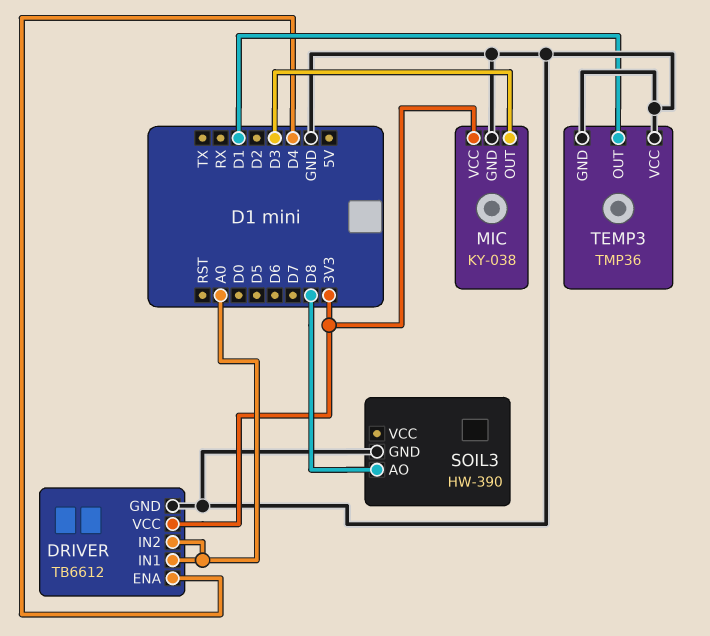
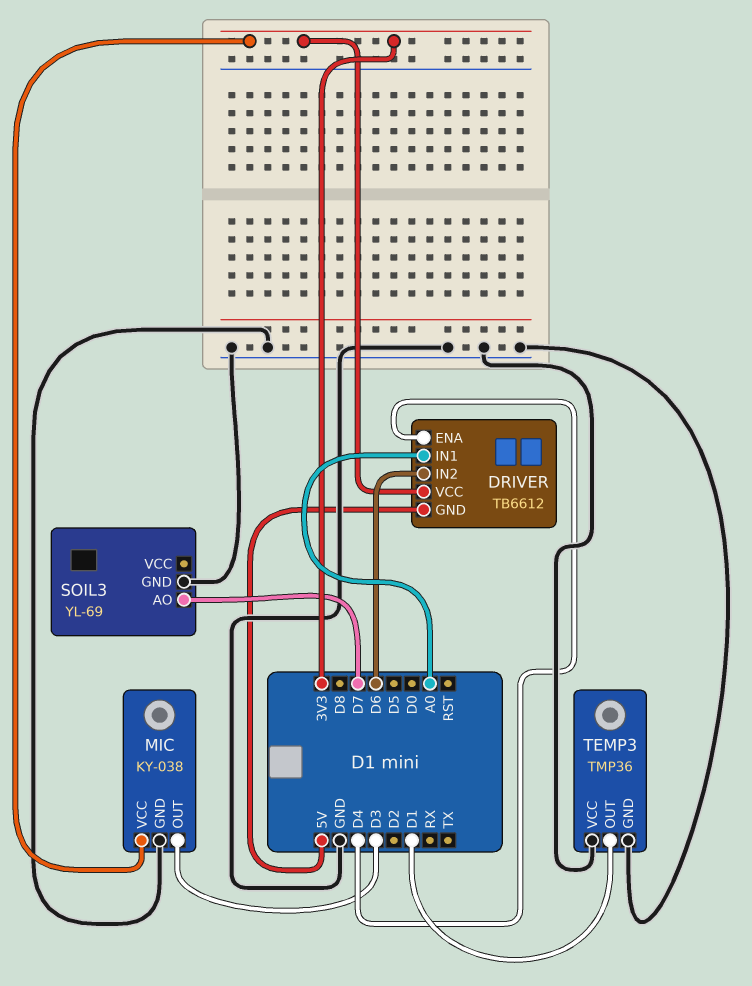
DRIVER pin GND: GND -> 5V
DRIVER pin IN2: A0 -> D6
SOIL3: HW-390 -> YL-69
SOIL3 pin AO: D8 -> D7

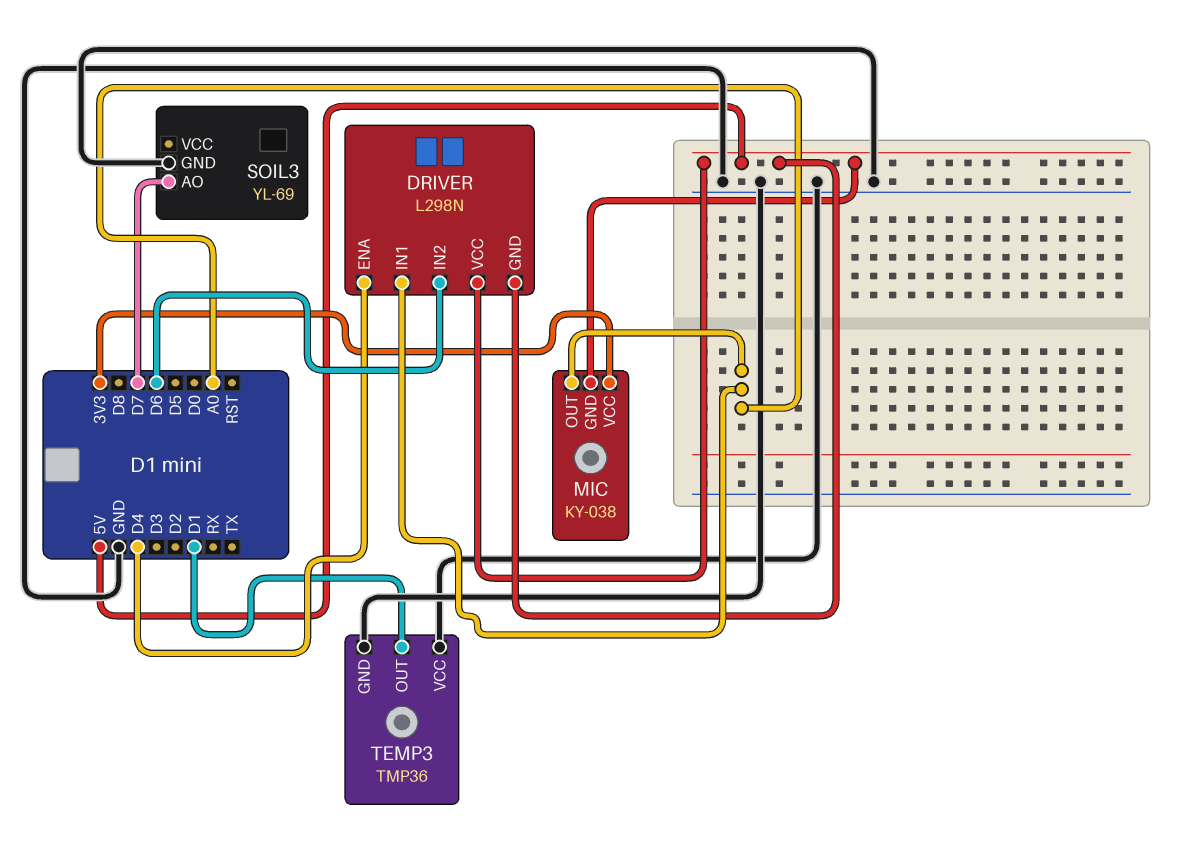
DRIVER: TB6612 -> L298N
DRIVER pin VCC: 3V3 -> 5V
MIC pin GND: GND -> 5V
MIC pin OUT: D3 -> A0

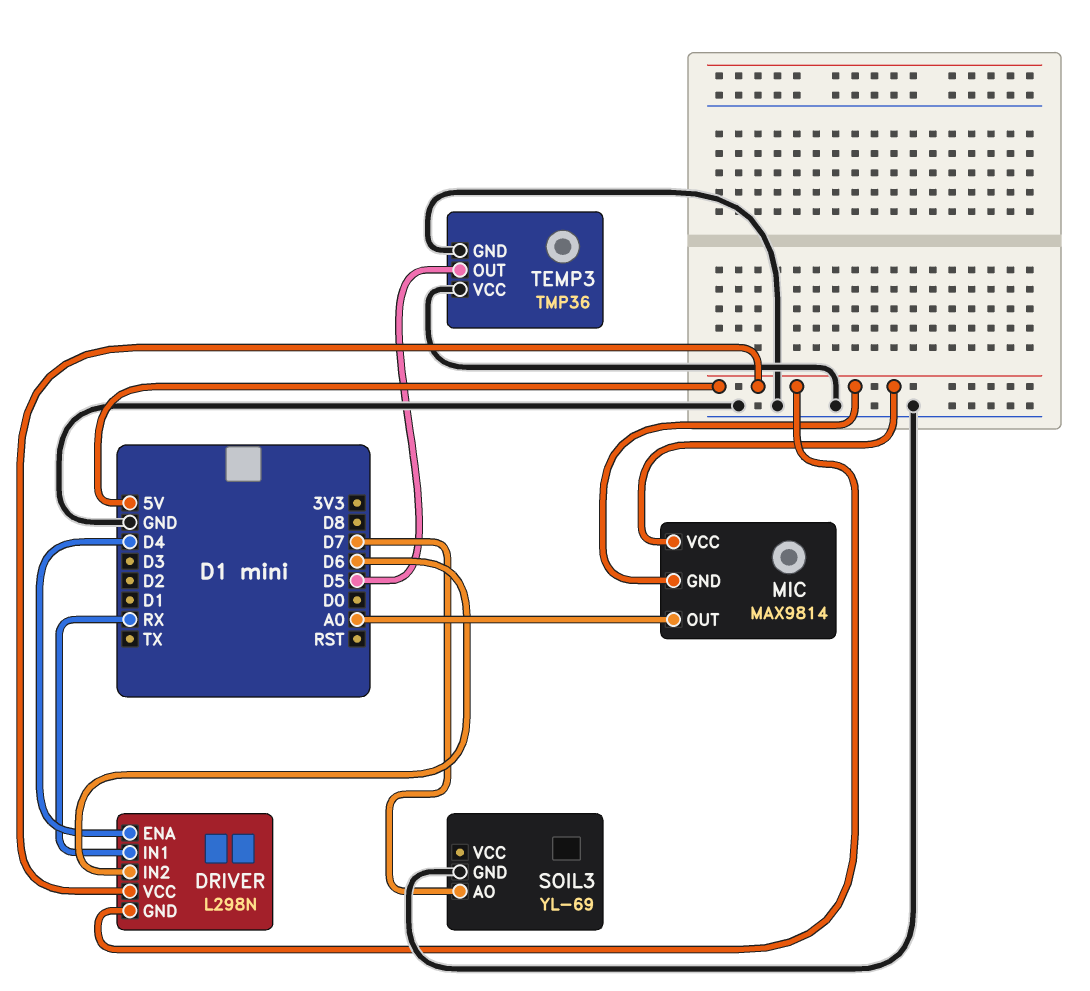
DRIVER pin IN1: A0 -> RX
MIC: KY-038 -> MAX9814
MIC pin VCC: 3V3 -> 5V
TEMP3 pin OUT: D1 -> D5

